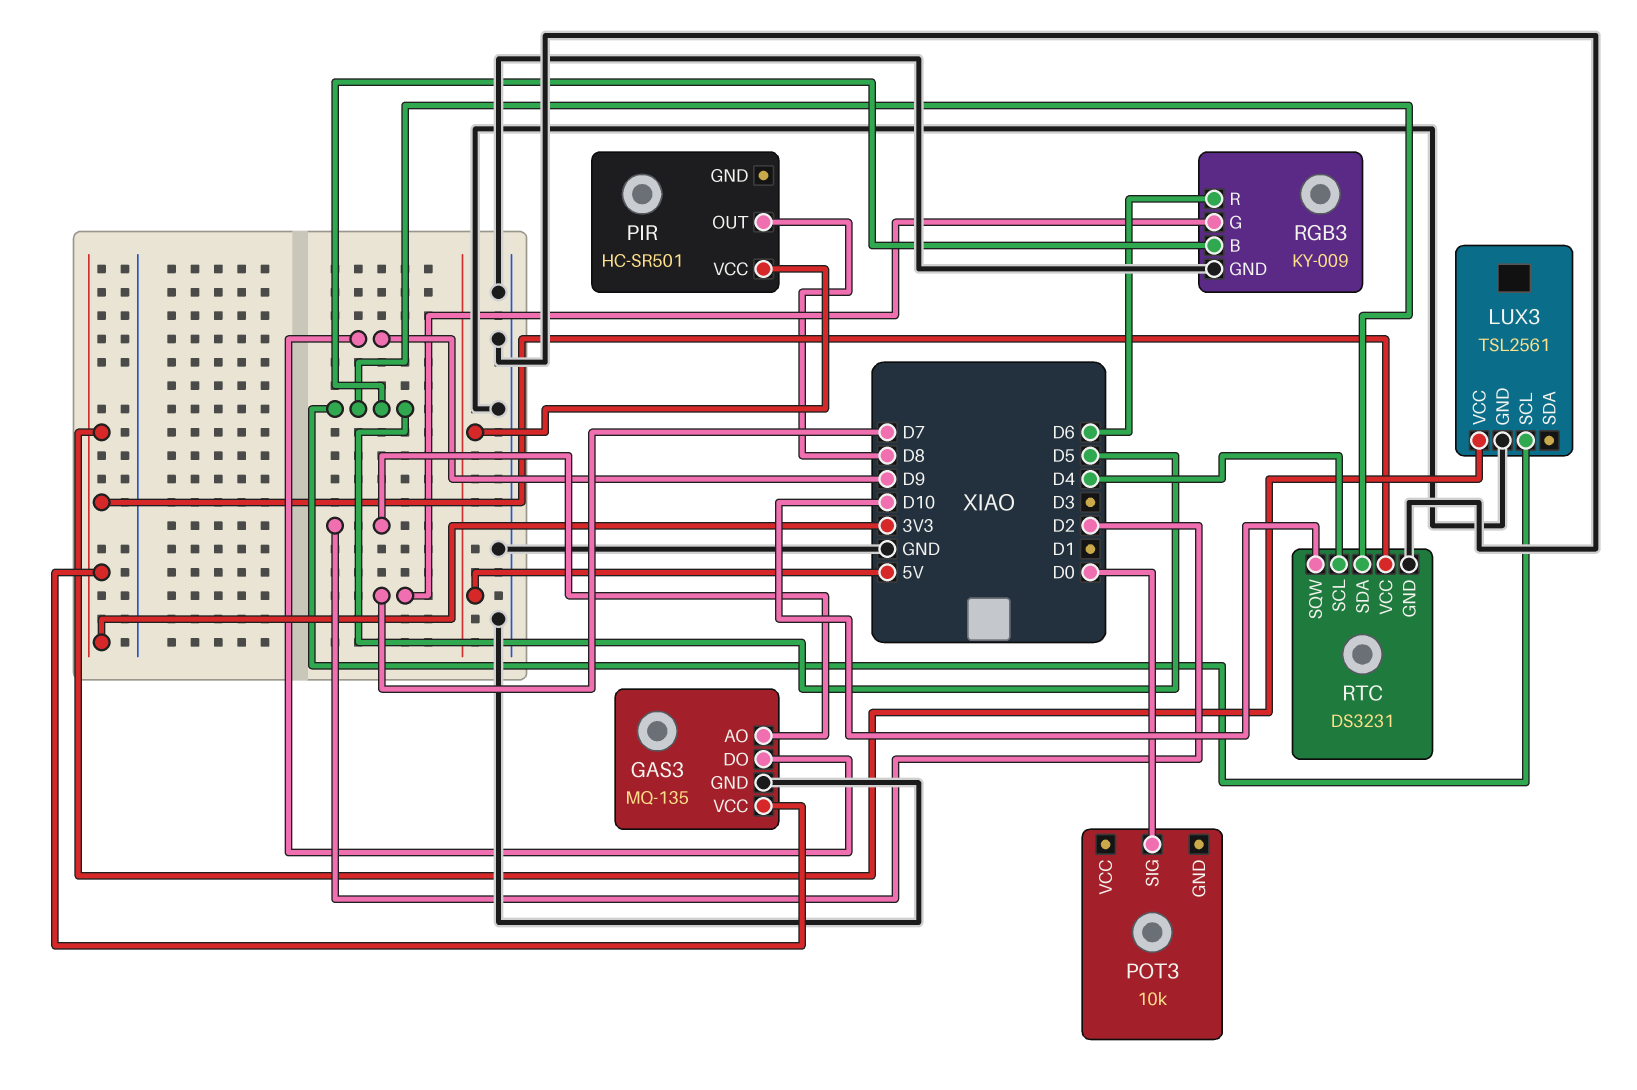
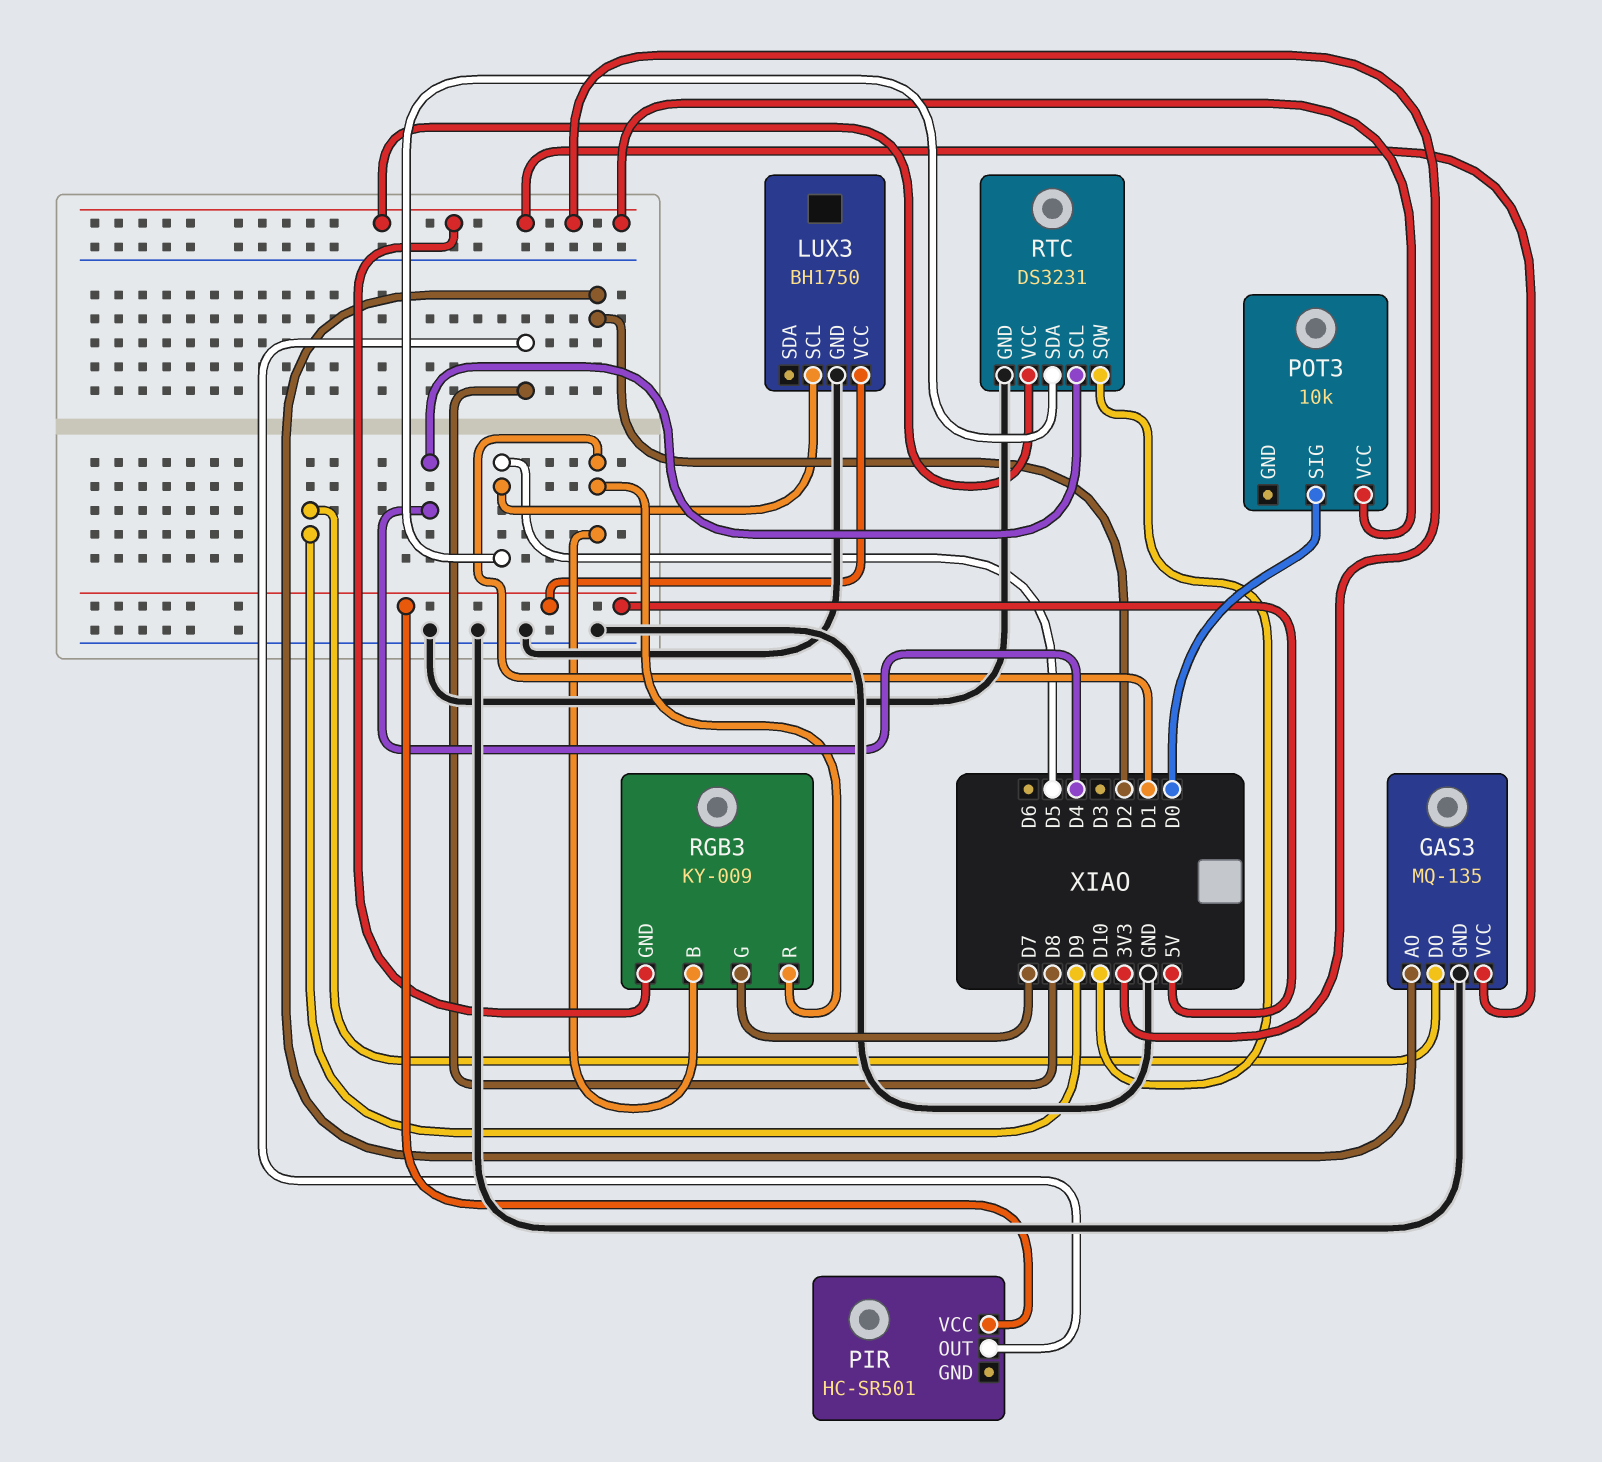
LUX3: TSL2561 -> BH1750
LUX3 pin VCC: 3V3 -> 5V
POT3 pin VCC: none -> 3V3
RGB3 pin B: D5 -> D1
RGB3 pin GND: GND -> 3V3
RGB3 pin R: D6 -> D1

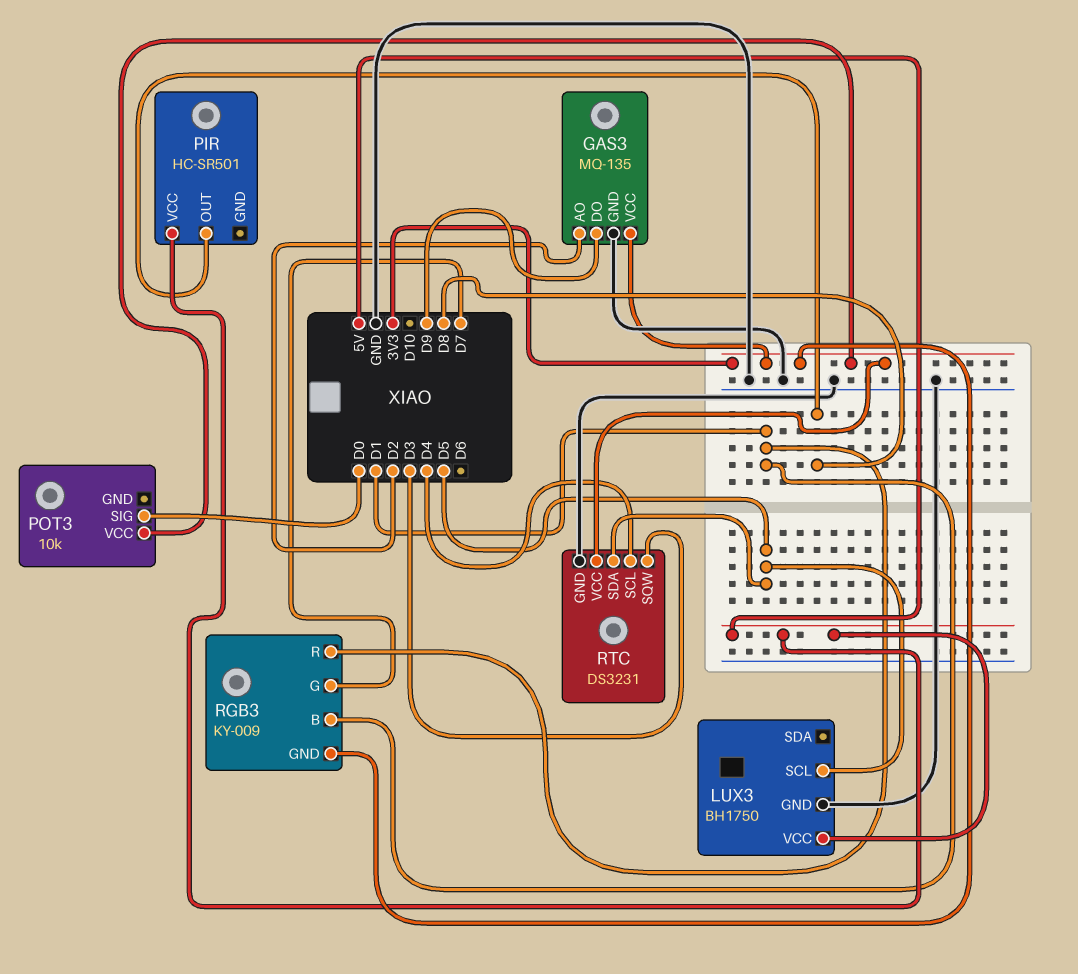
RTC pin SQW: D10 -> D3

